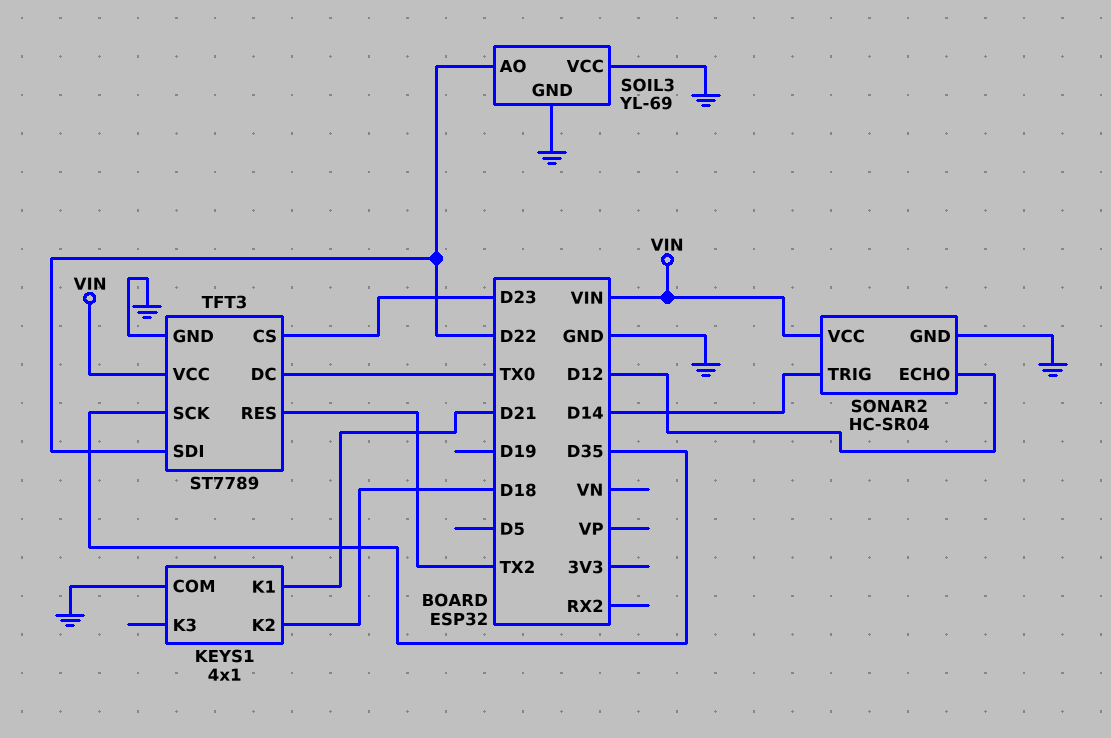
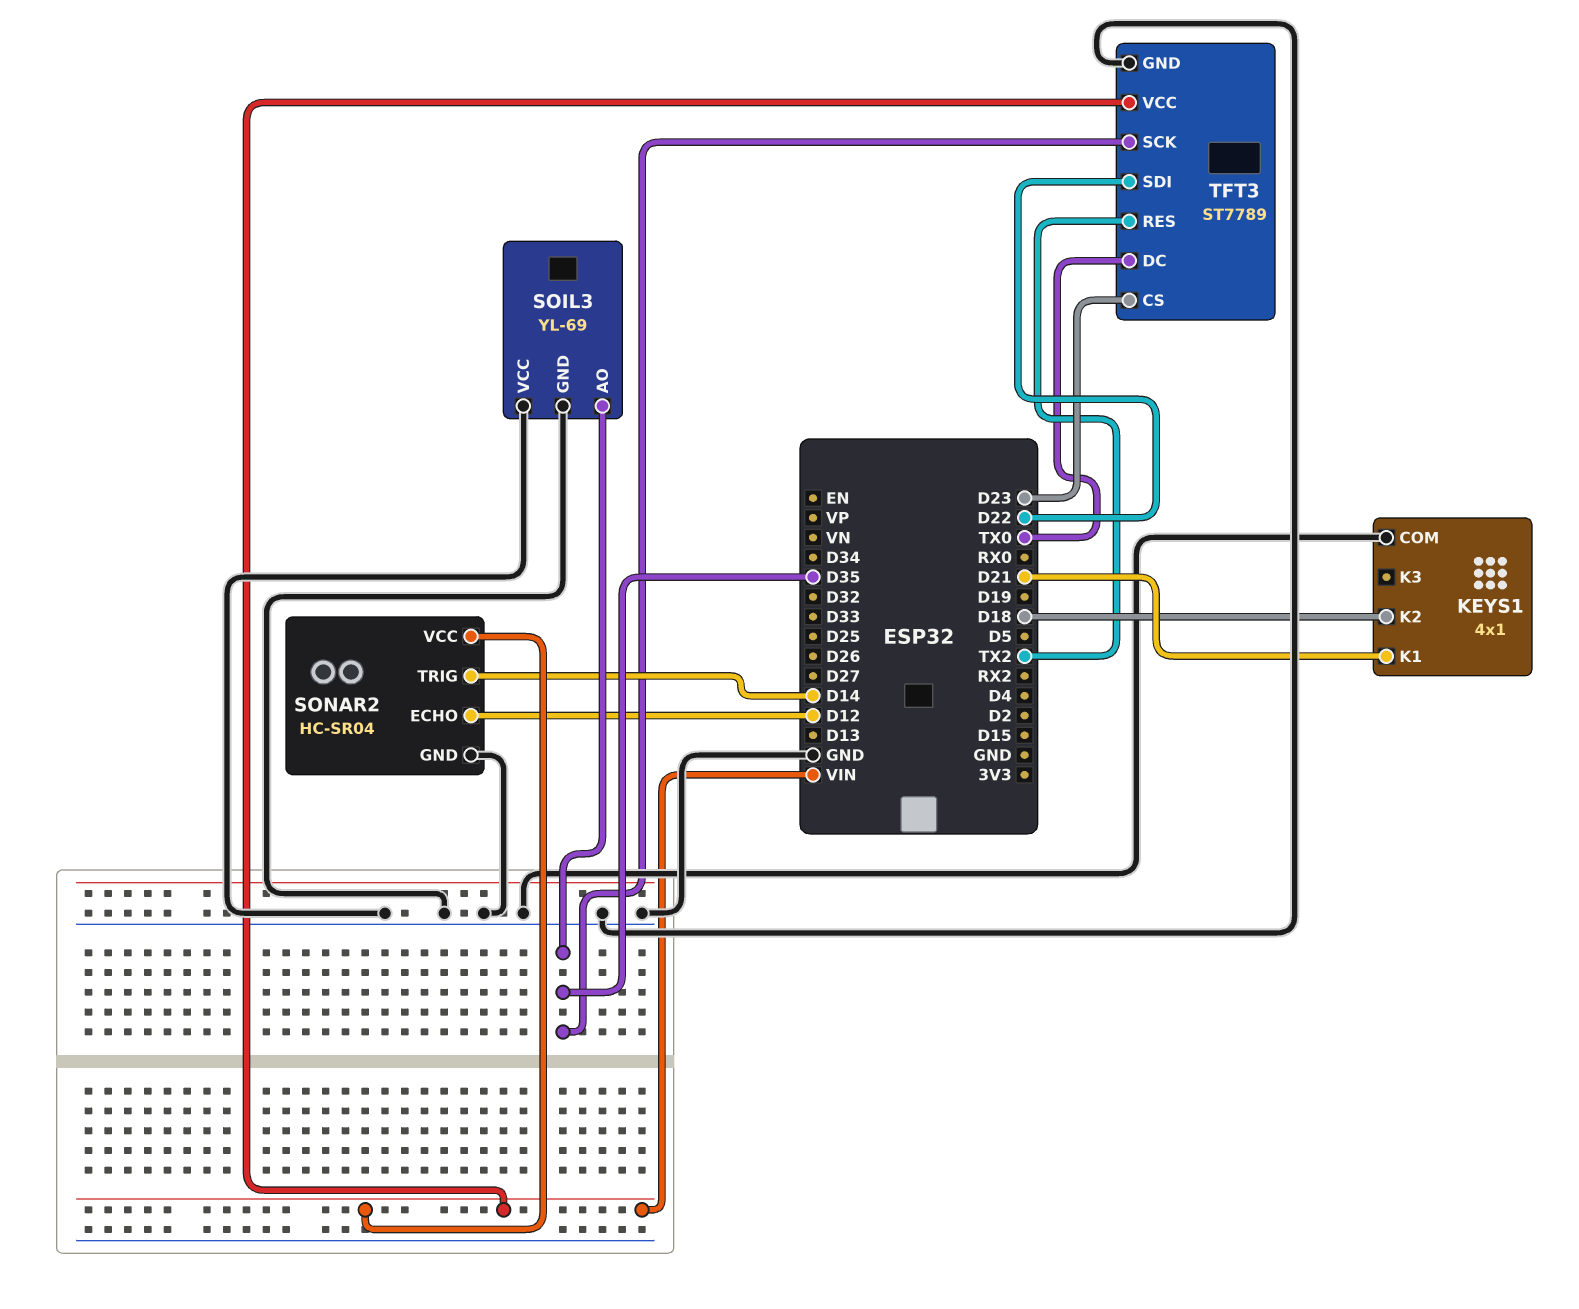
SOIL3 pin AO: D22 -> D35

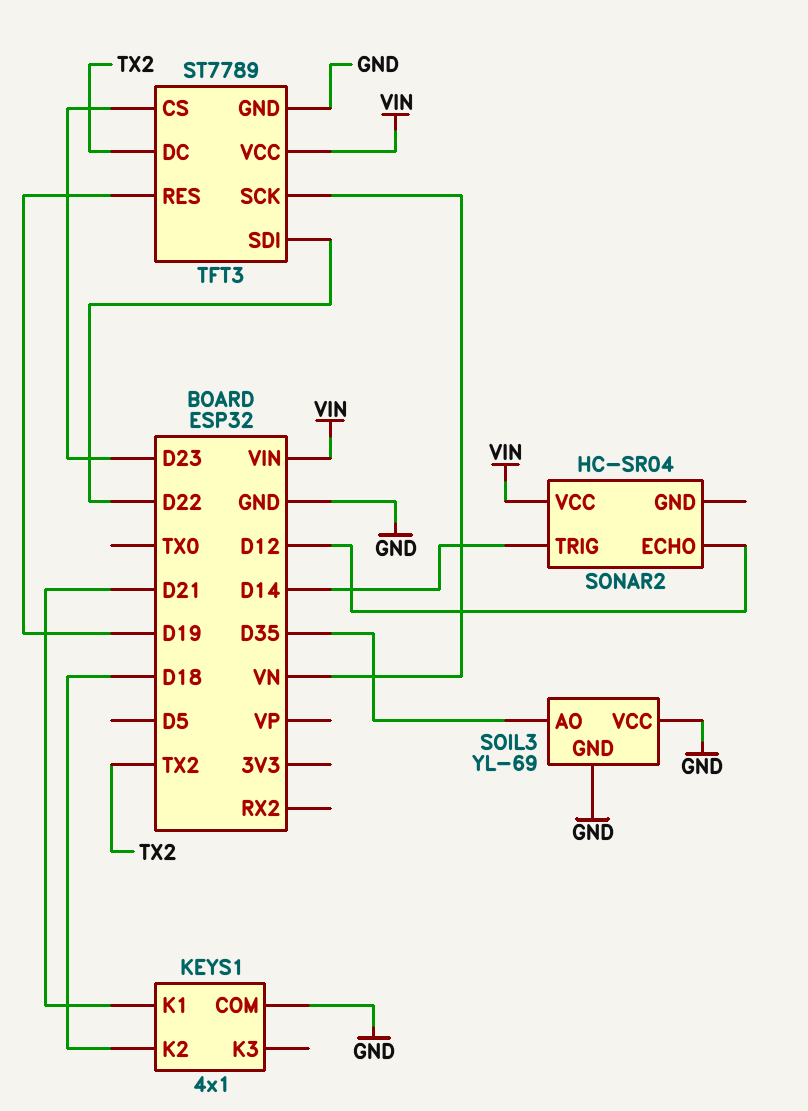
SONAR2 pin GND: GND -> none
TFT3 pin DC: TX0 -> TX2
TFT3 pin RES: TX2 -> D19
TFT3 pin SCK: D35 -> VN

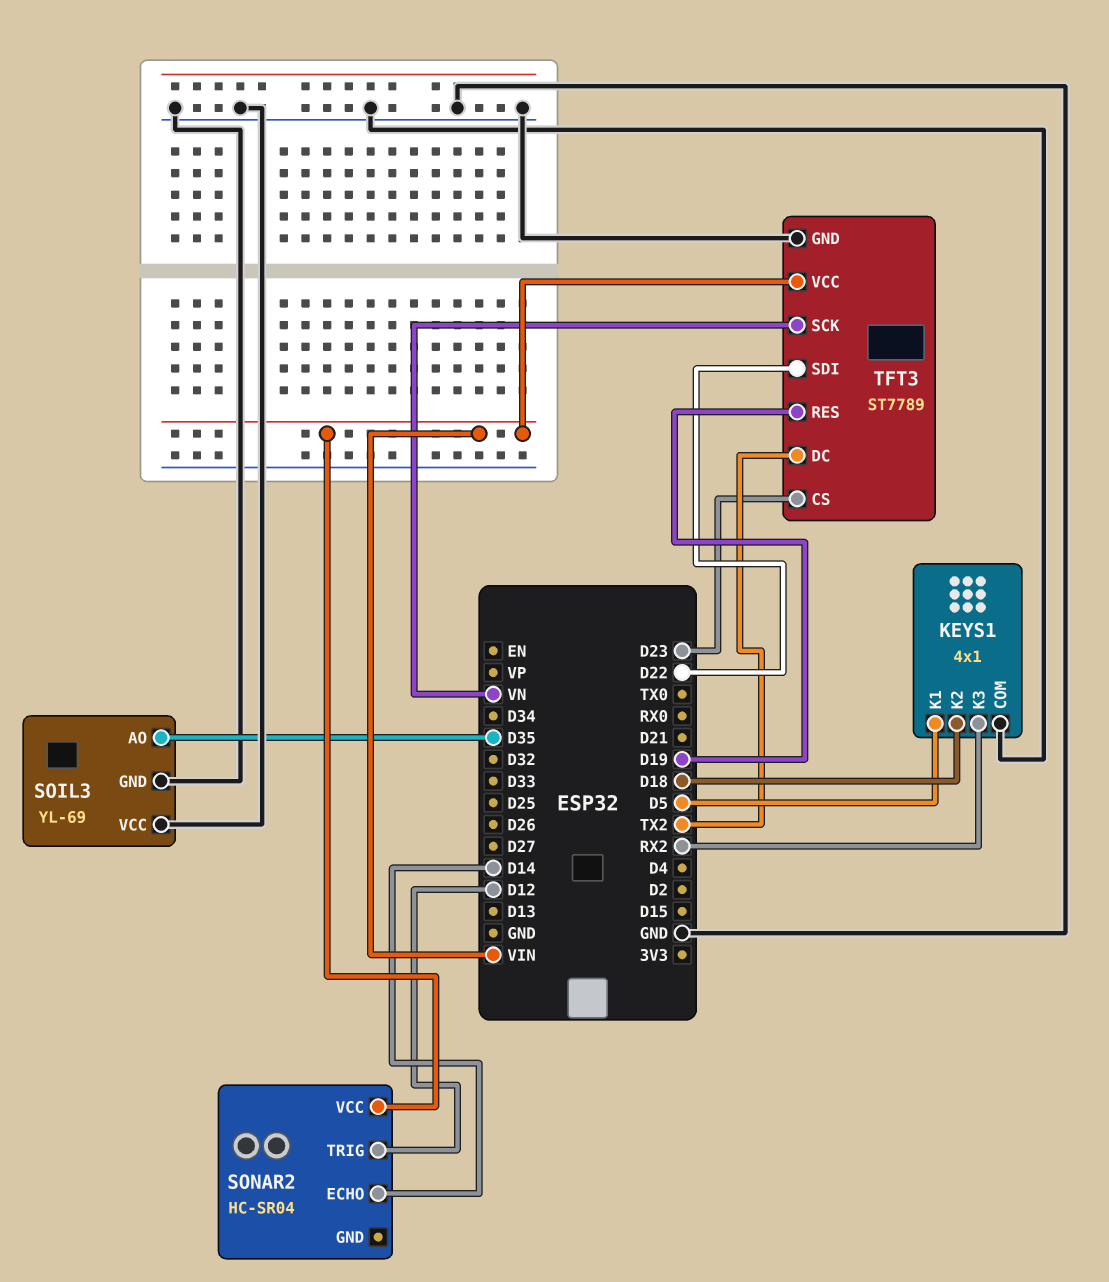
KEYS1 pin K1: D21 -> D5
KEYS1 pin K3: none -> RX2
SONAR2 pin ECHO: D12 -> D14
SONAR2 pin TRIG: D14 -> D12

